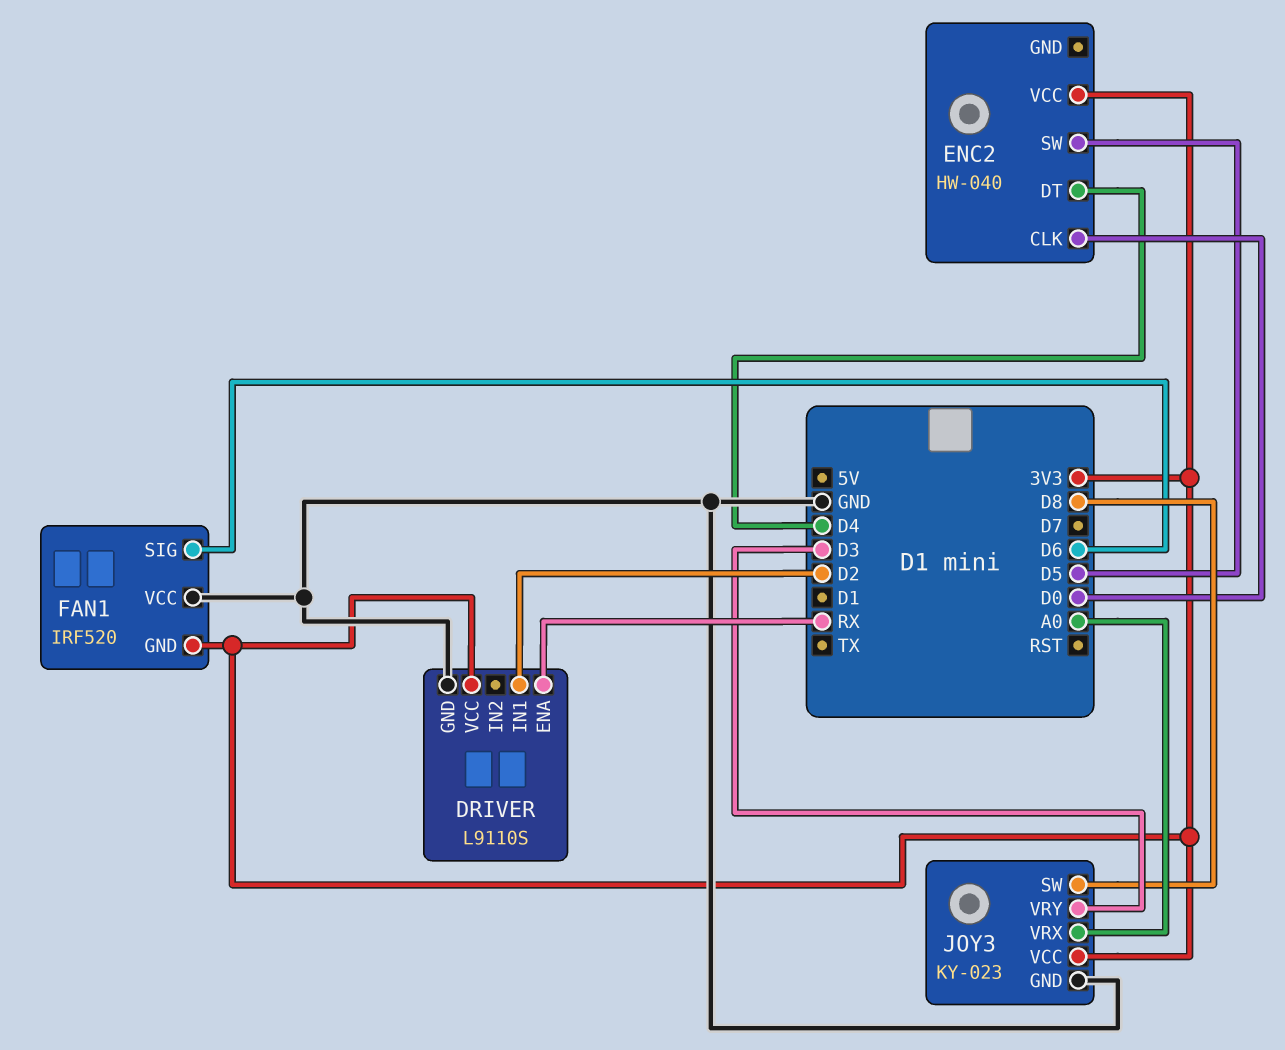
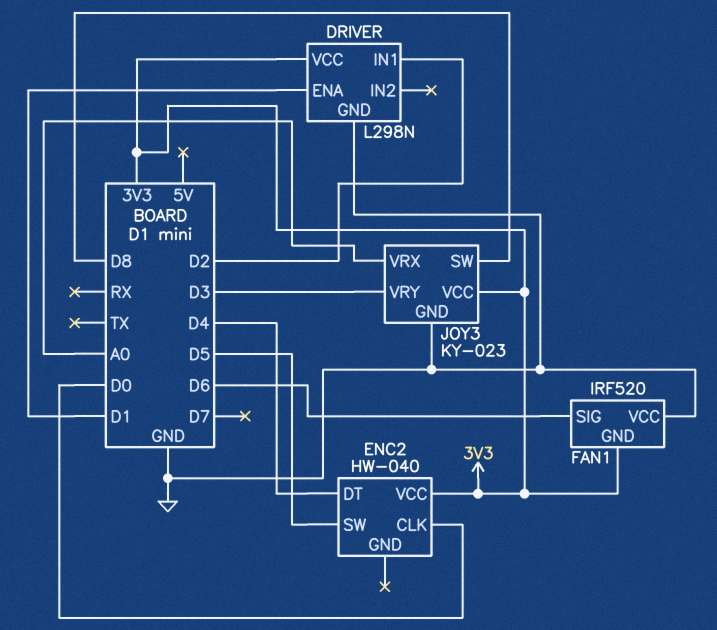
DRIVER: L9110S -> L298N
DRIVER pin ENA: RX -> D1

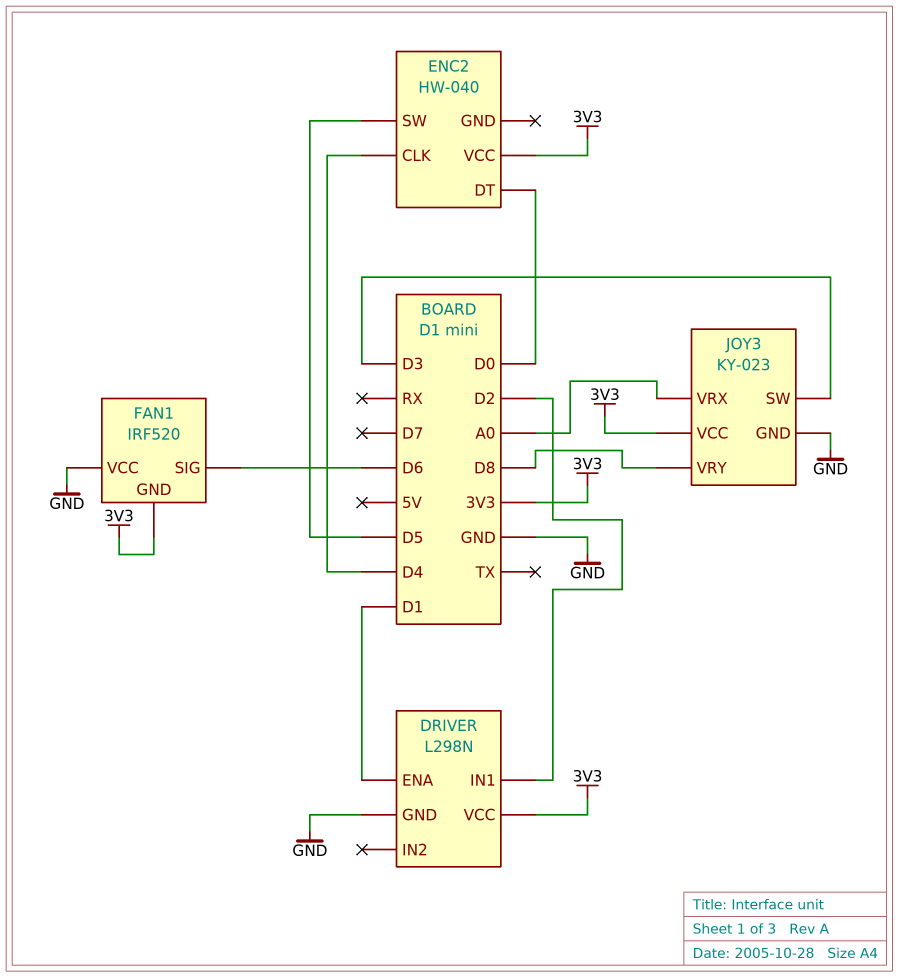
ENC2 pin CLK: D0 -> D4
ENC2 pin DT: D4 -> D0
JOY3 pin SW: D8 -> D3
JOY3 pin VRY: D3 -> D8

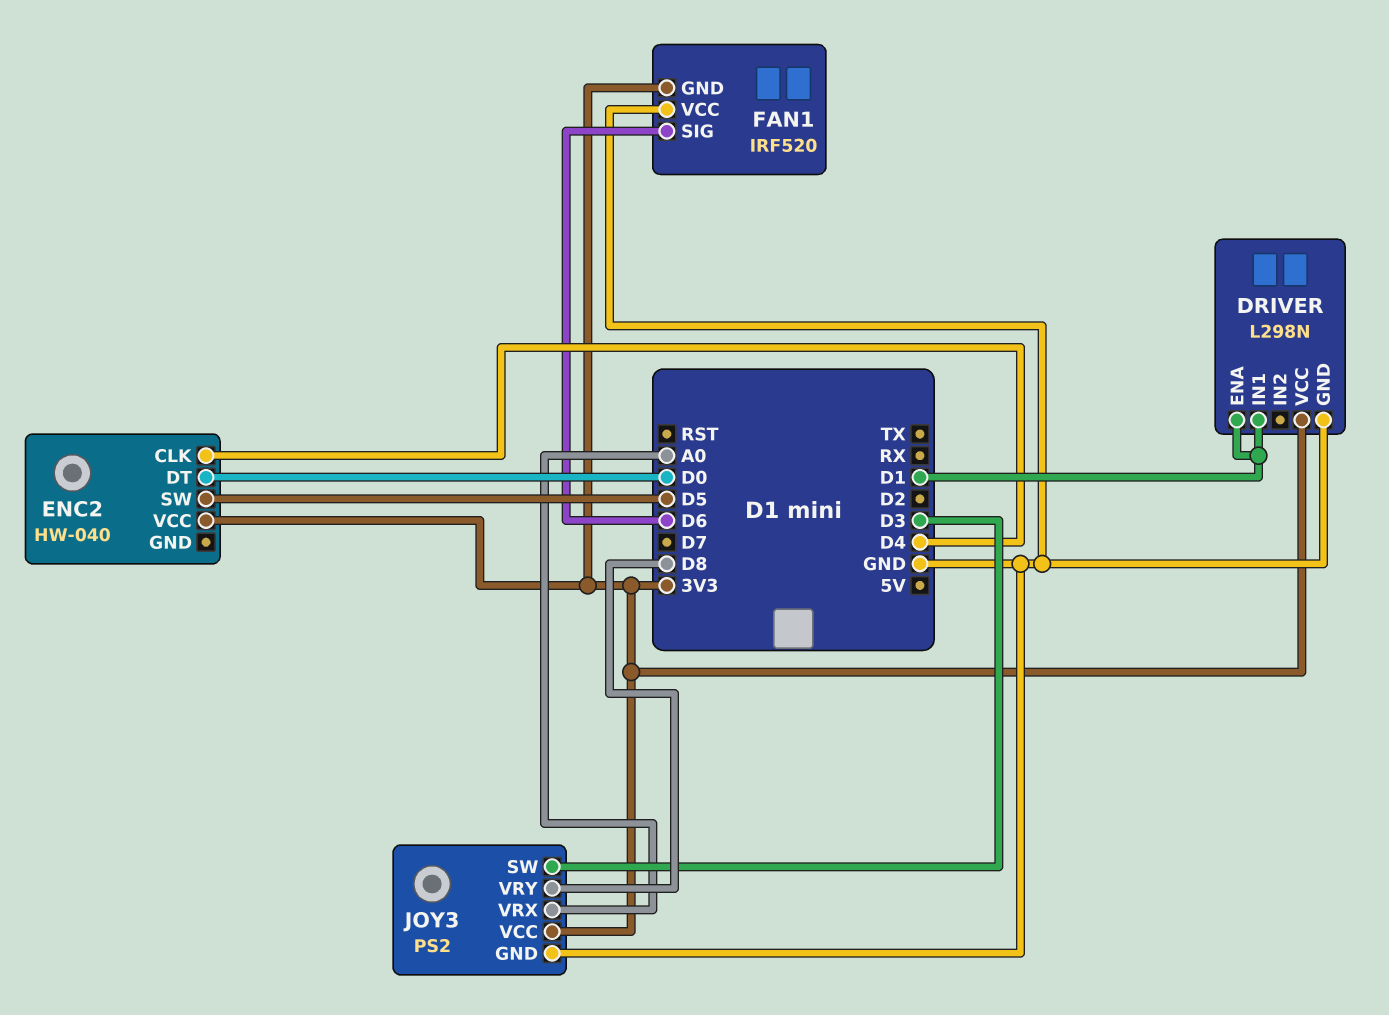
DRIVER pin IN1: D2 -> D1
JOY3: KY-023 -> PS2

